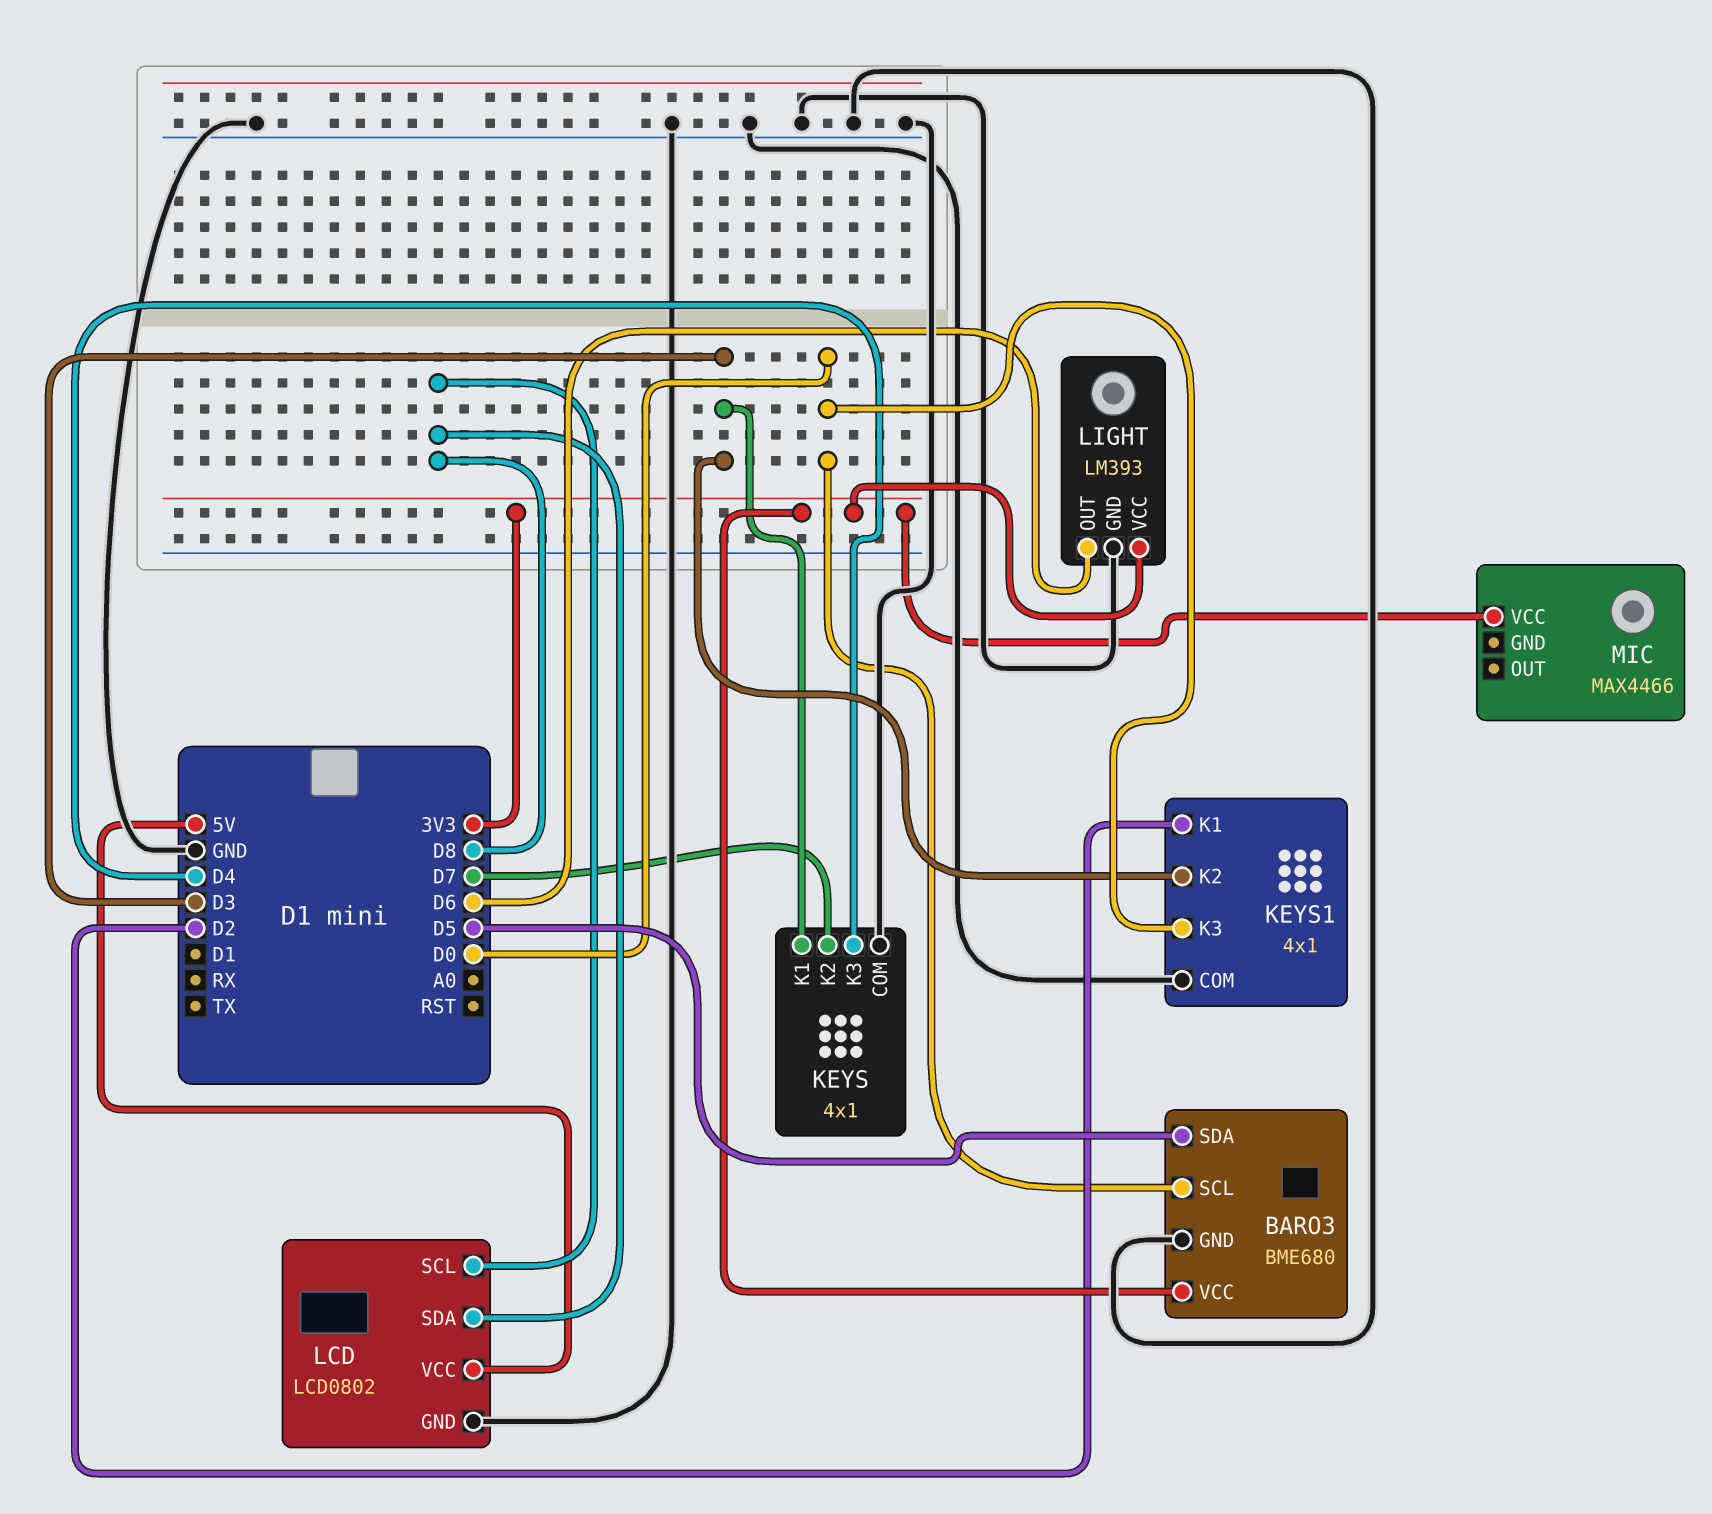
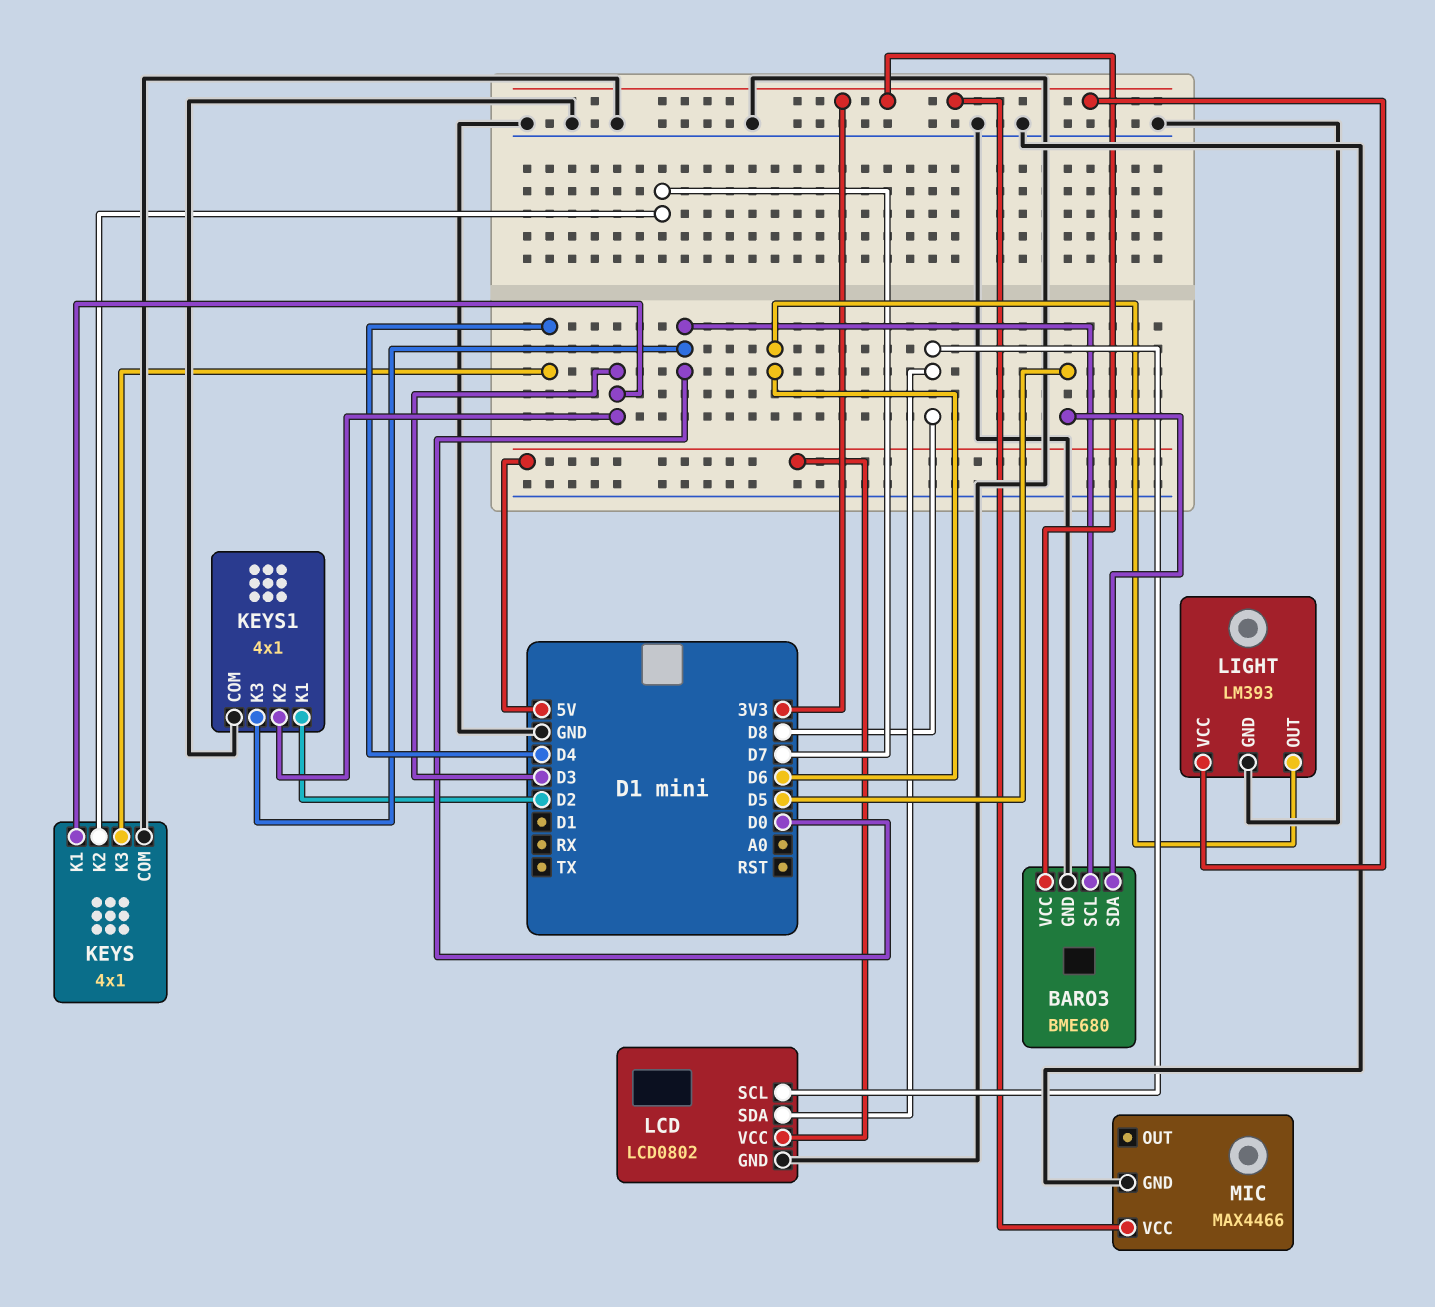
MIC pin GND: none -> GND

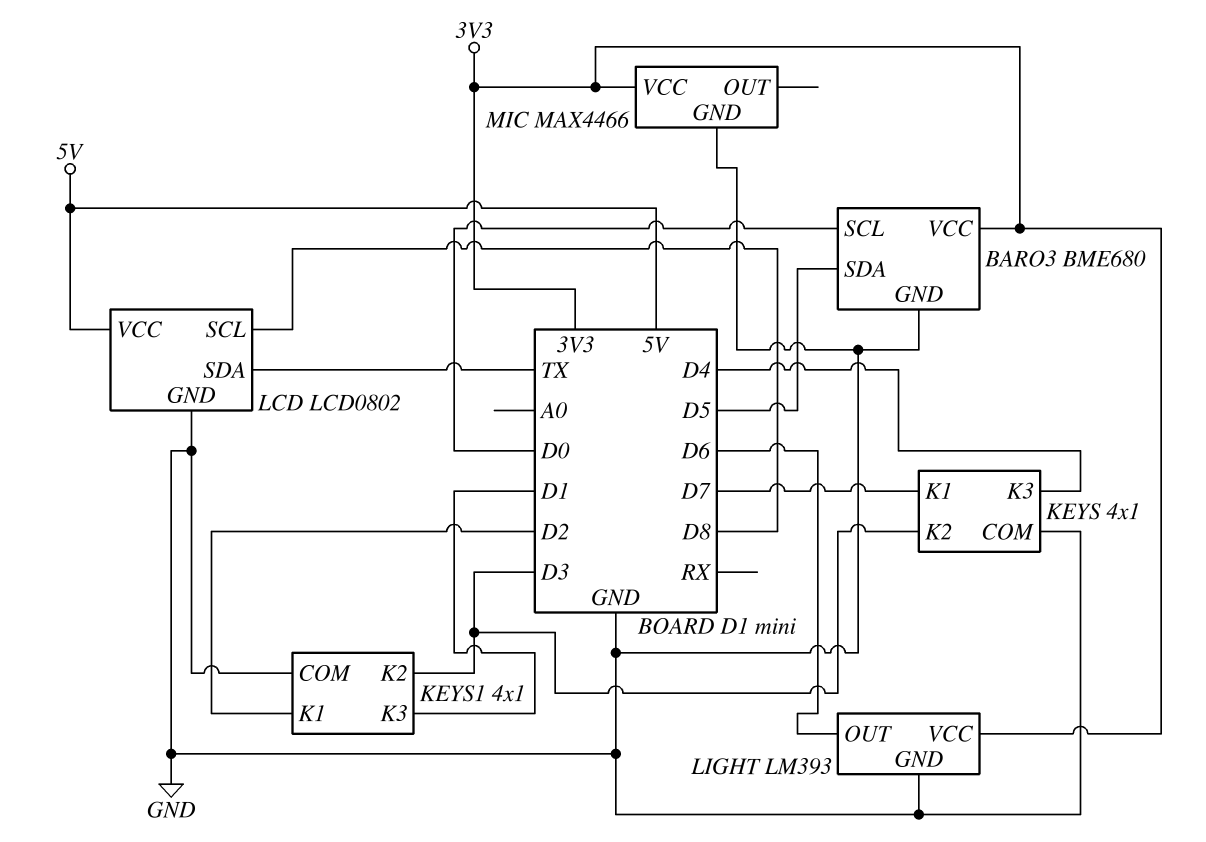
KEYS pin K1: D3 -> D7
KEYS pin K2: D7 -> D3
KEYS1 pin K3: D0 -> D1
LCD pin SDA: D8 -> TX

